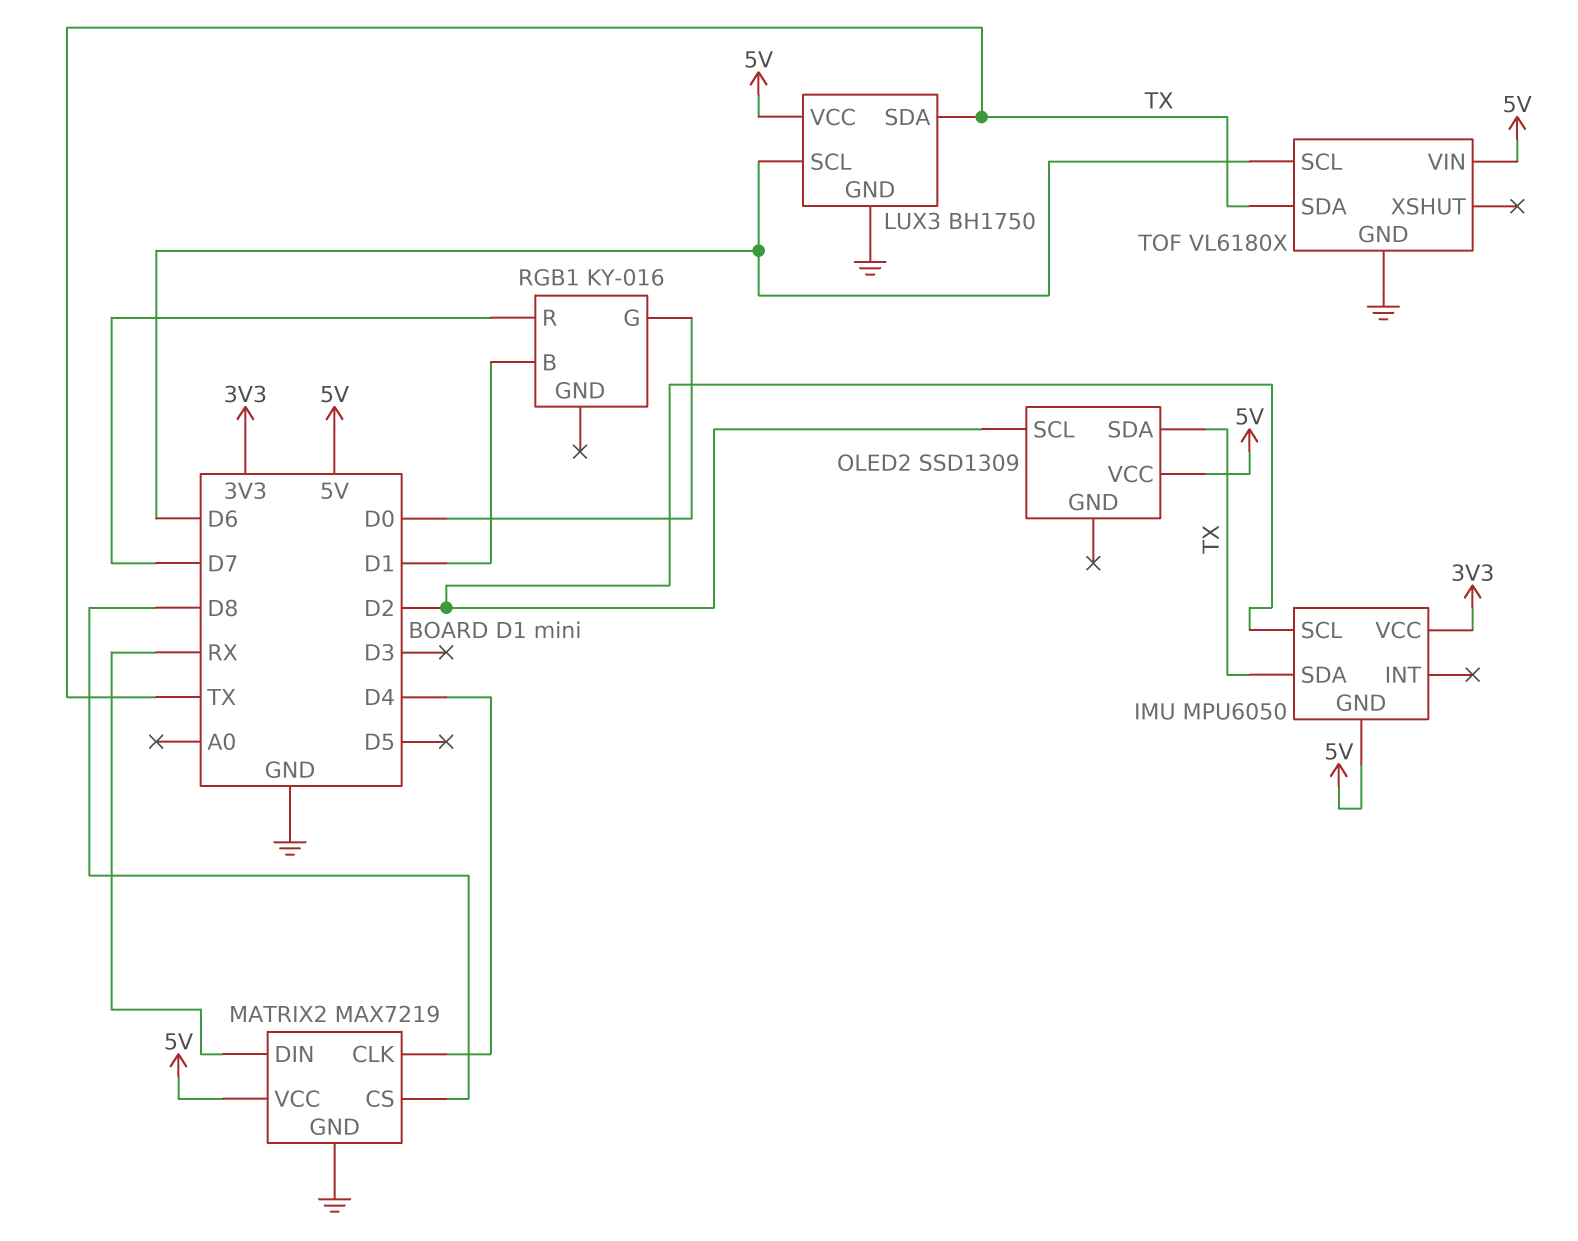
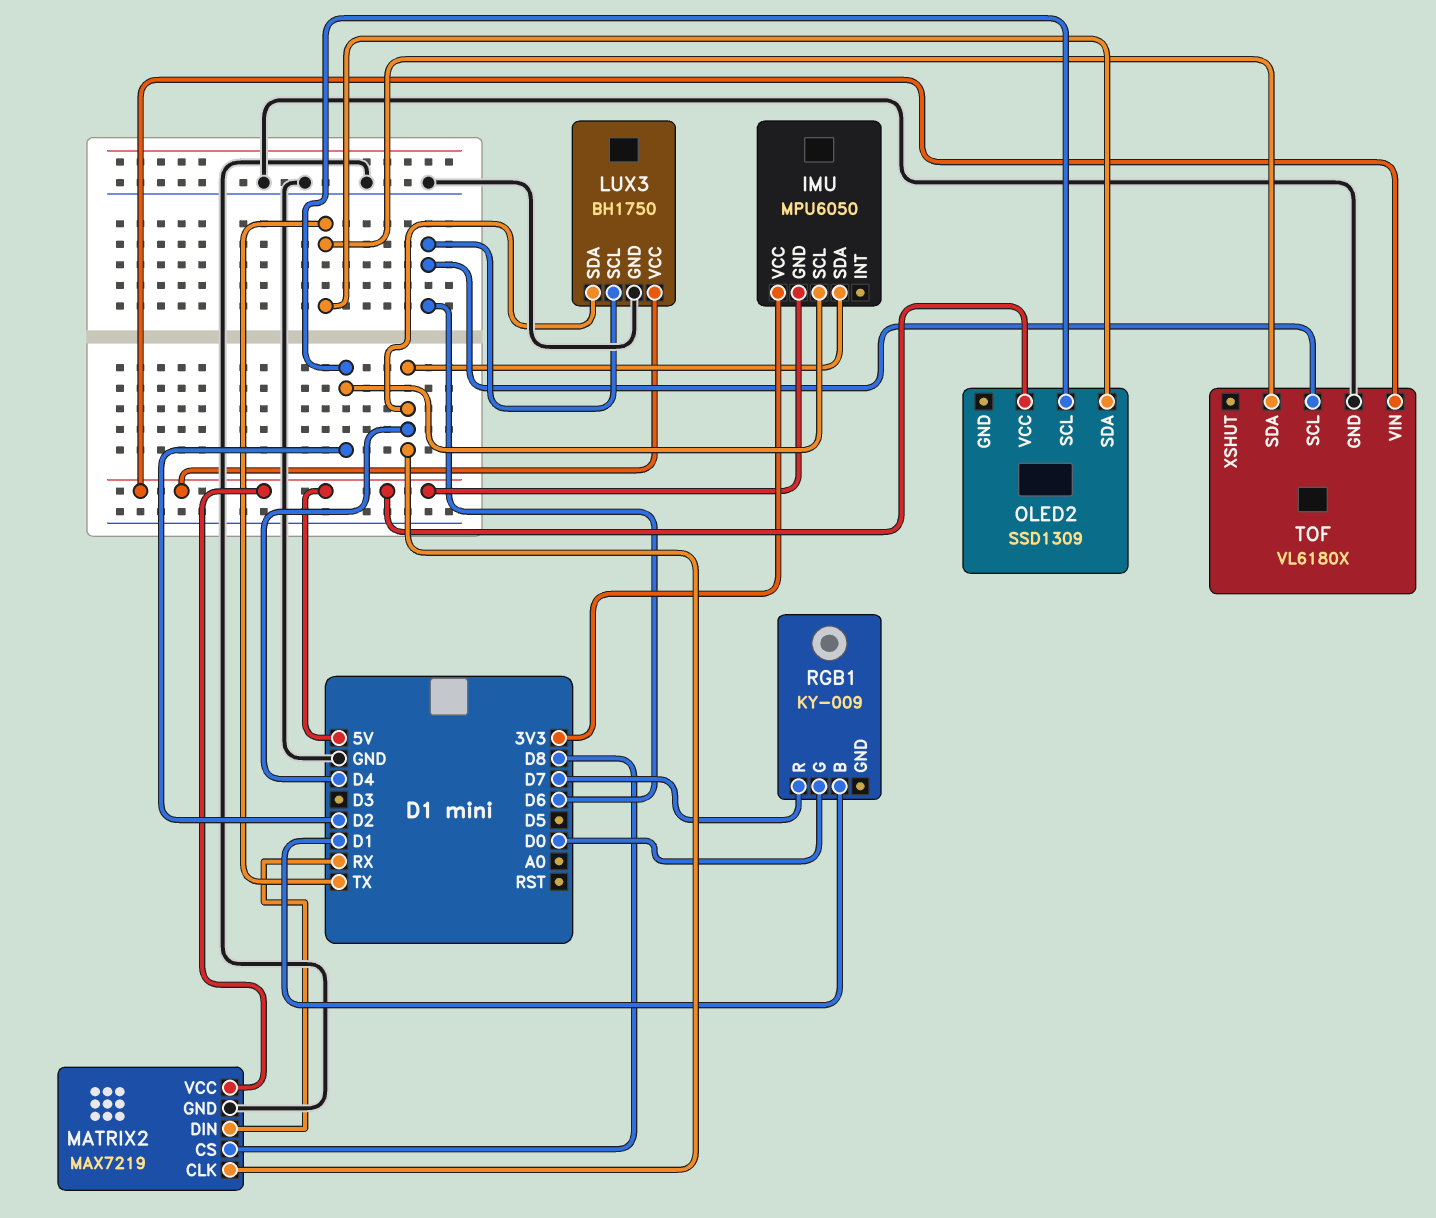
IMU pin SDA: TX -> D4
LUX3 pin SDA: TX -> D4
RGB1: KY-016 -> KY-009

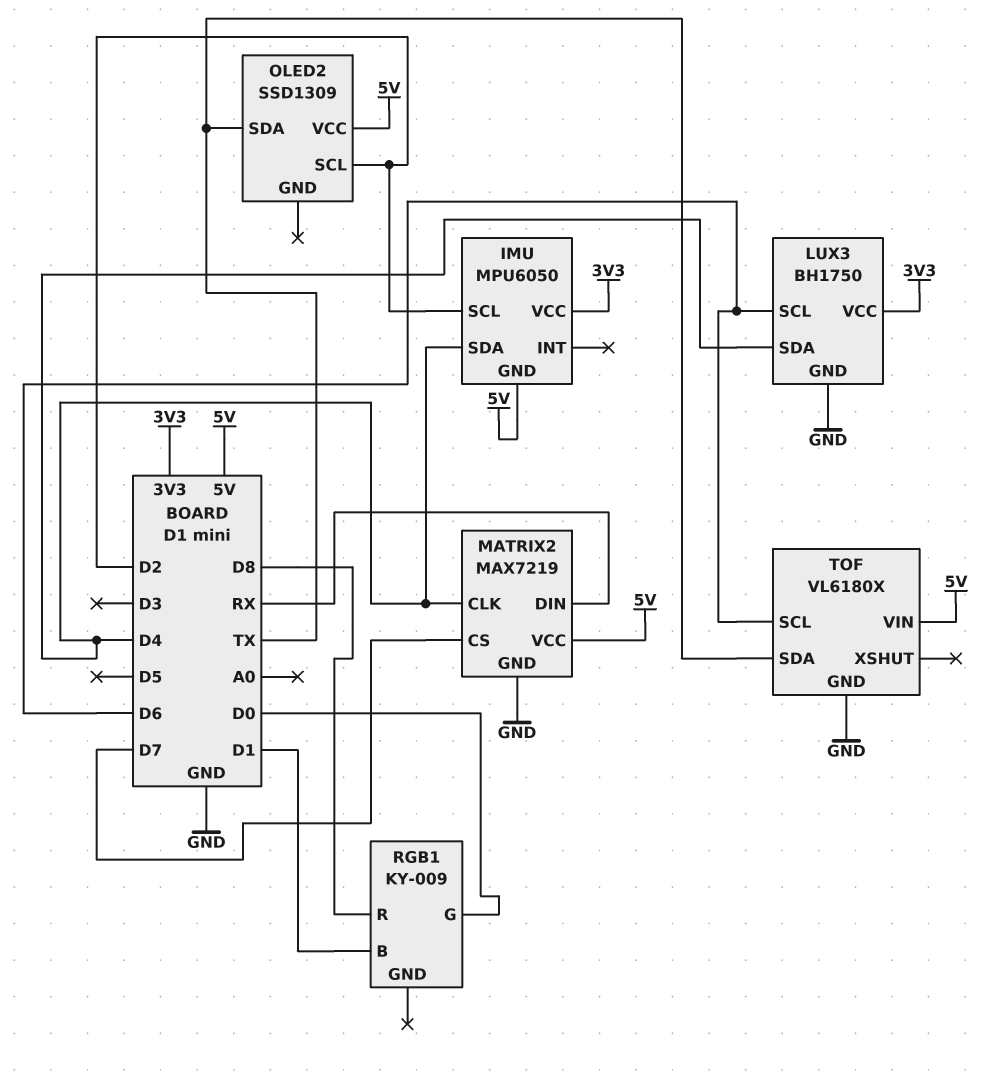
LUX3 pin VCC: 5V -> 3V3
MATRIX2 pin CS: D8 -> D7
RGB1 pin R: D7 -> D8

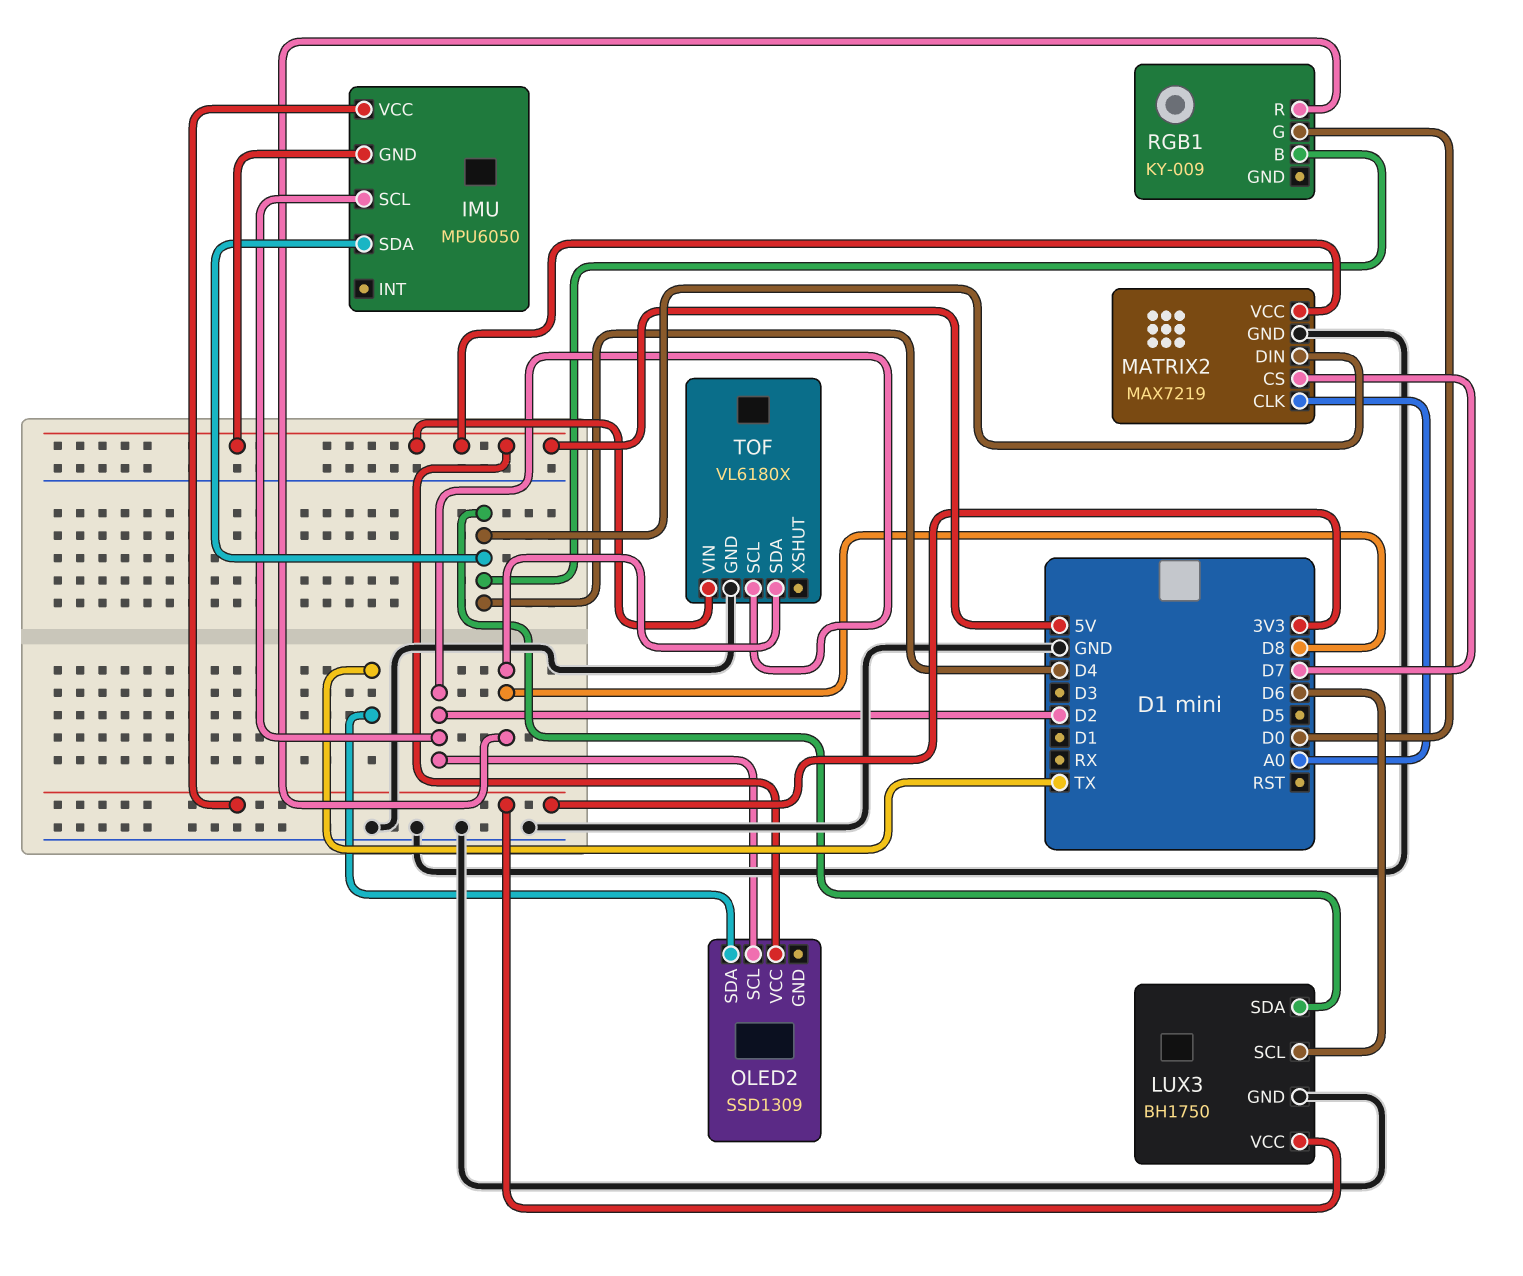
MATRIX2 pin CLK: D4 -> A0
MATRIX2 pin DIN: RX -> D4
RGB1 pin B: D1 -> D4
TOF pin SCL: D6 -> D2
TOF pin SDA: TX -> D8

